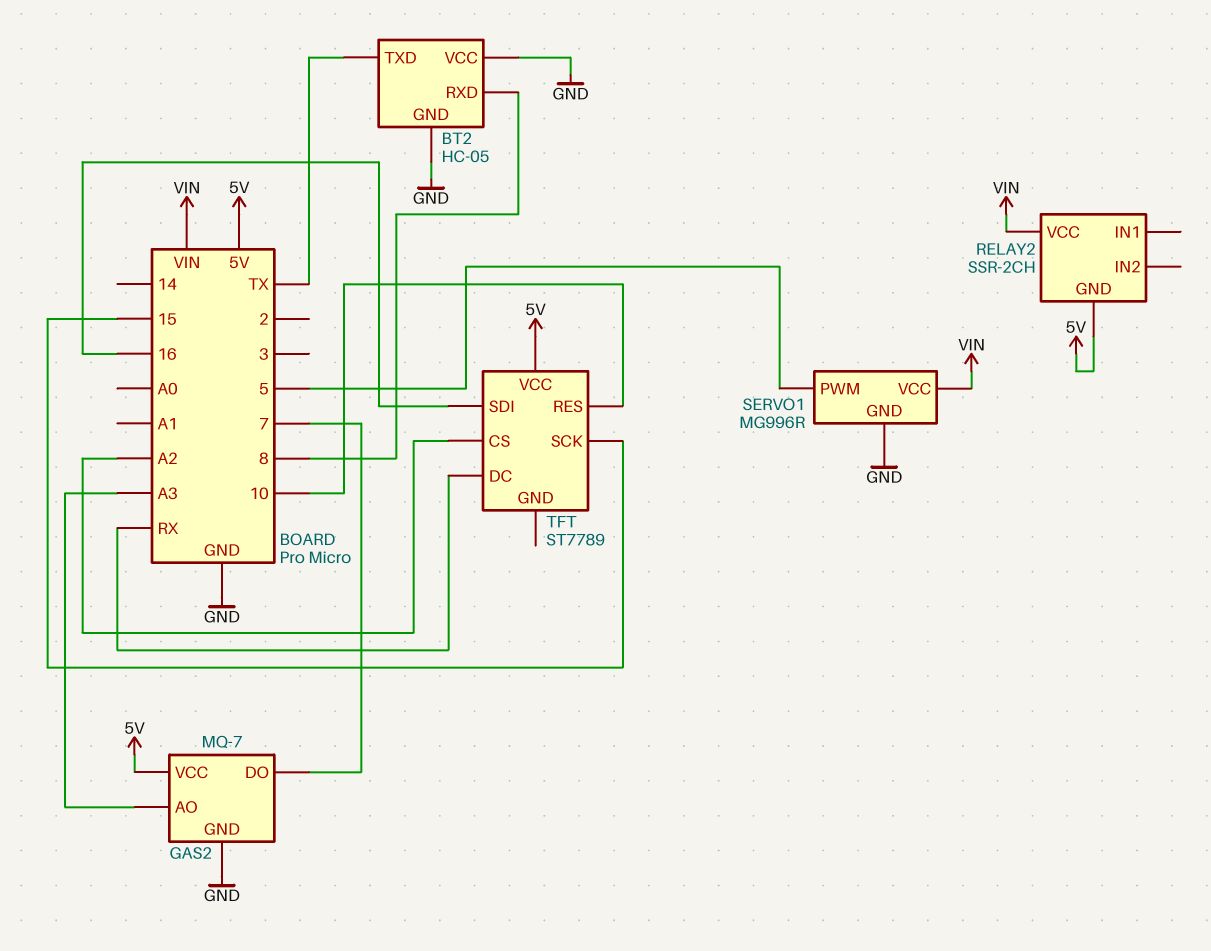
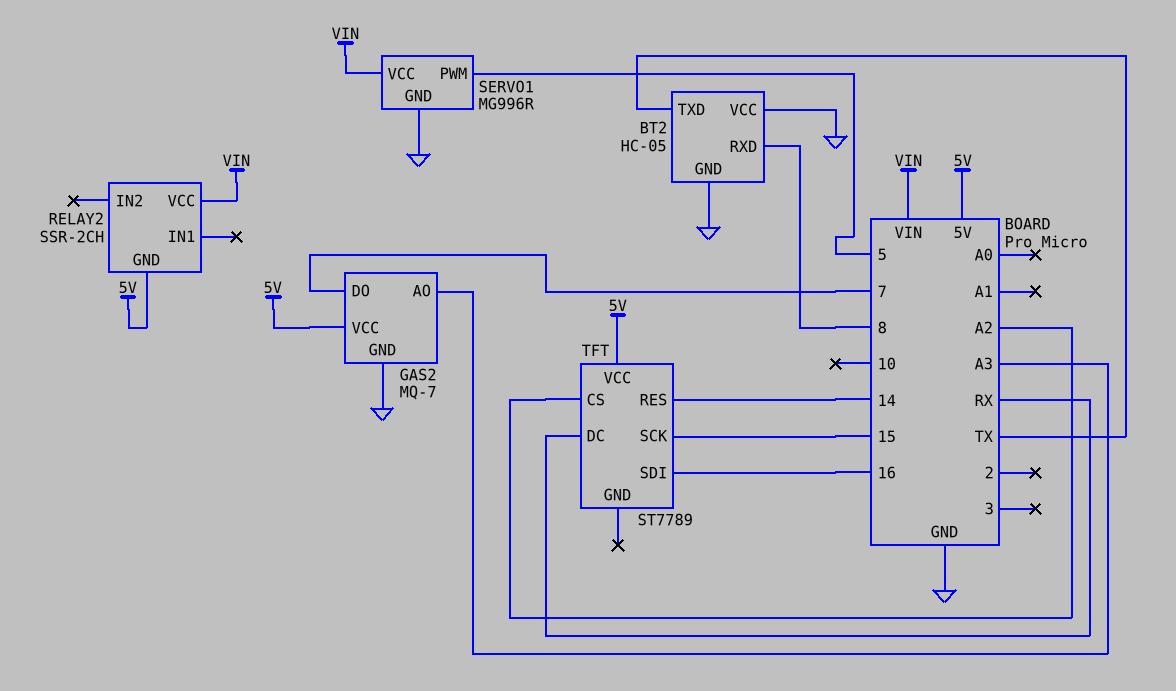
TFT pin RES: 10 -> 14

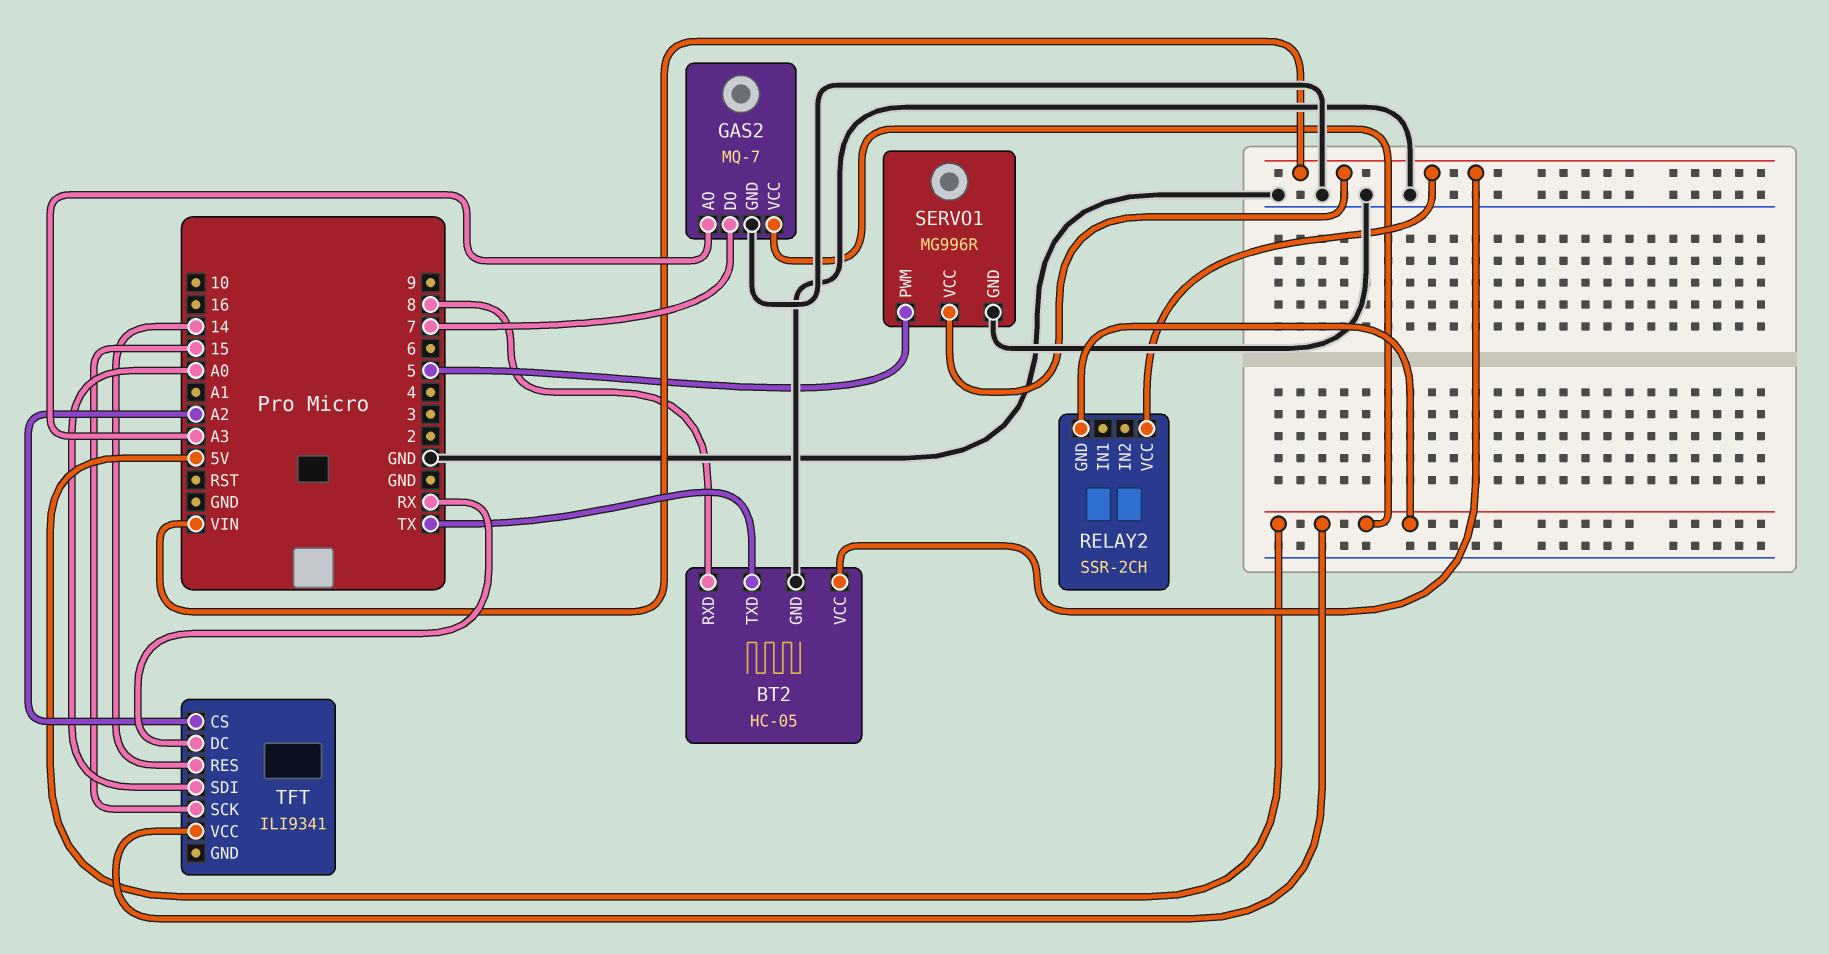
BT2 pin VCC: GND -> VIN
TFT: ST7789 -> ILI9341
TFT pin SDI: 16 -> A0

